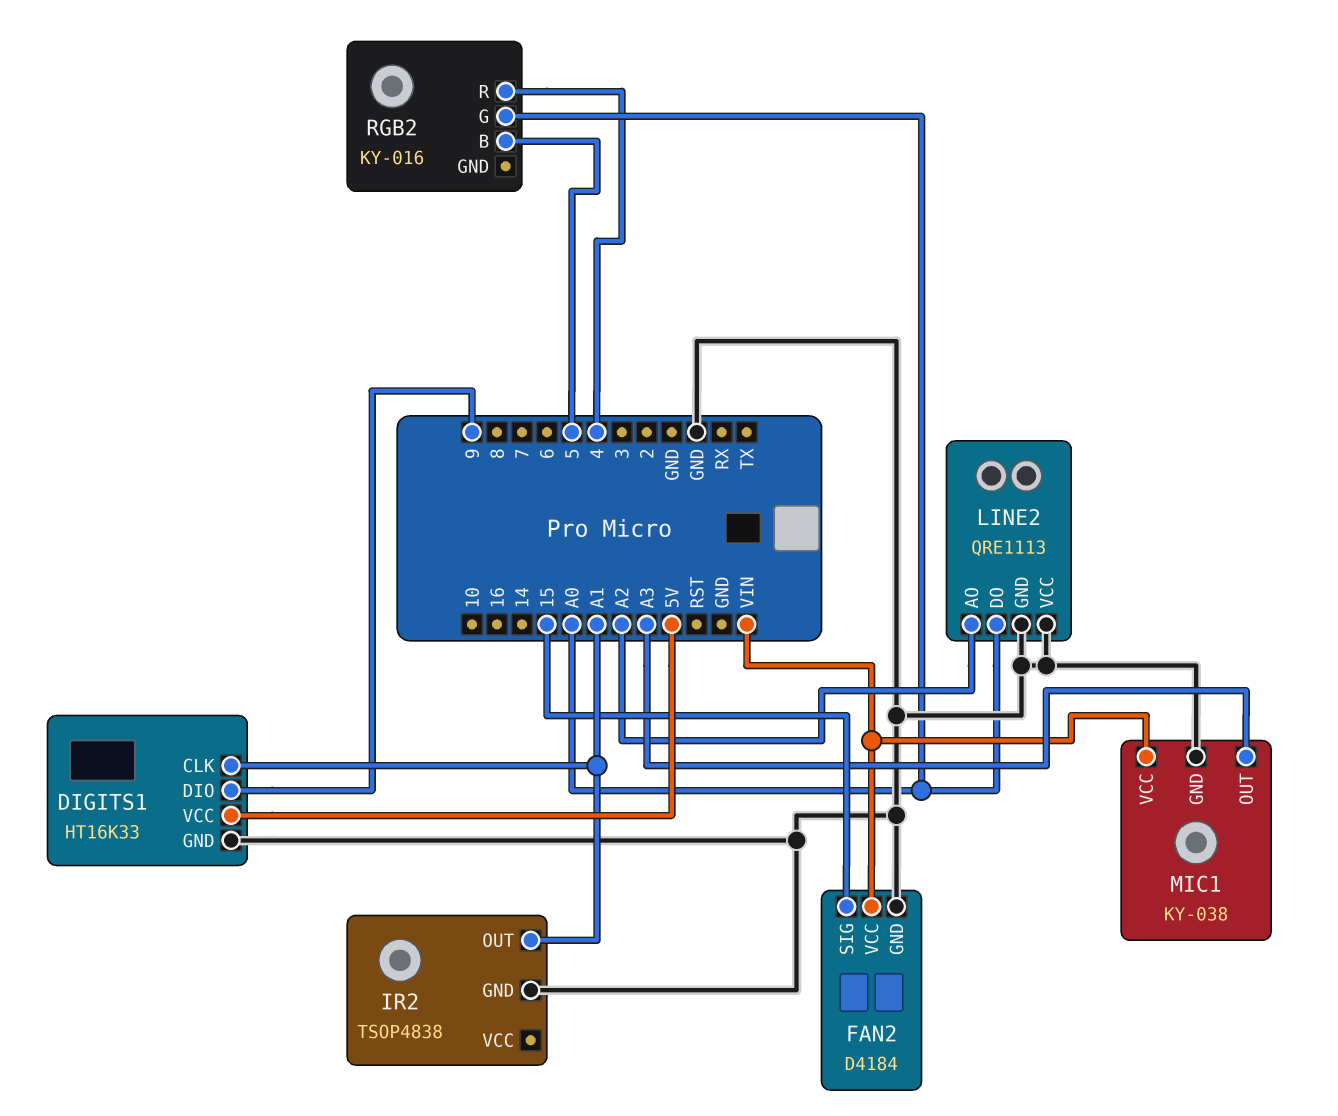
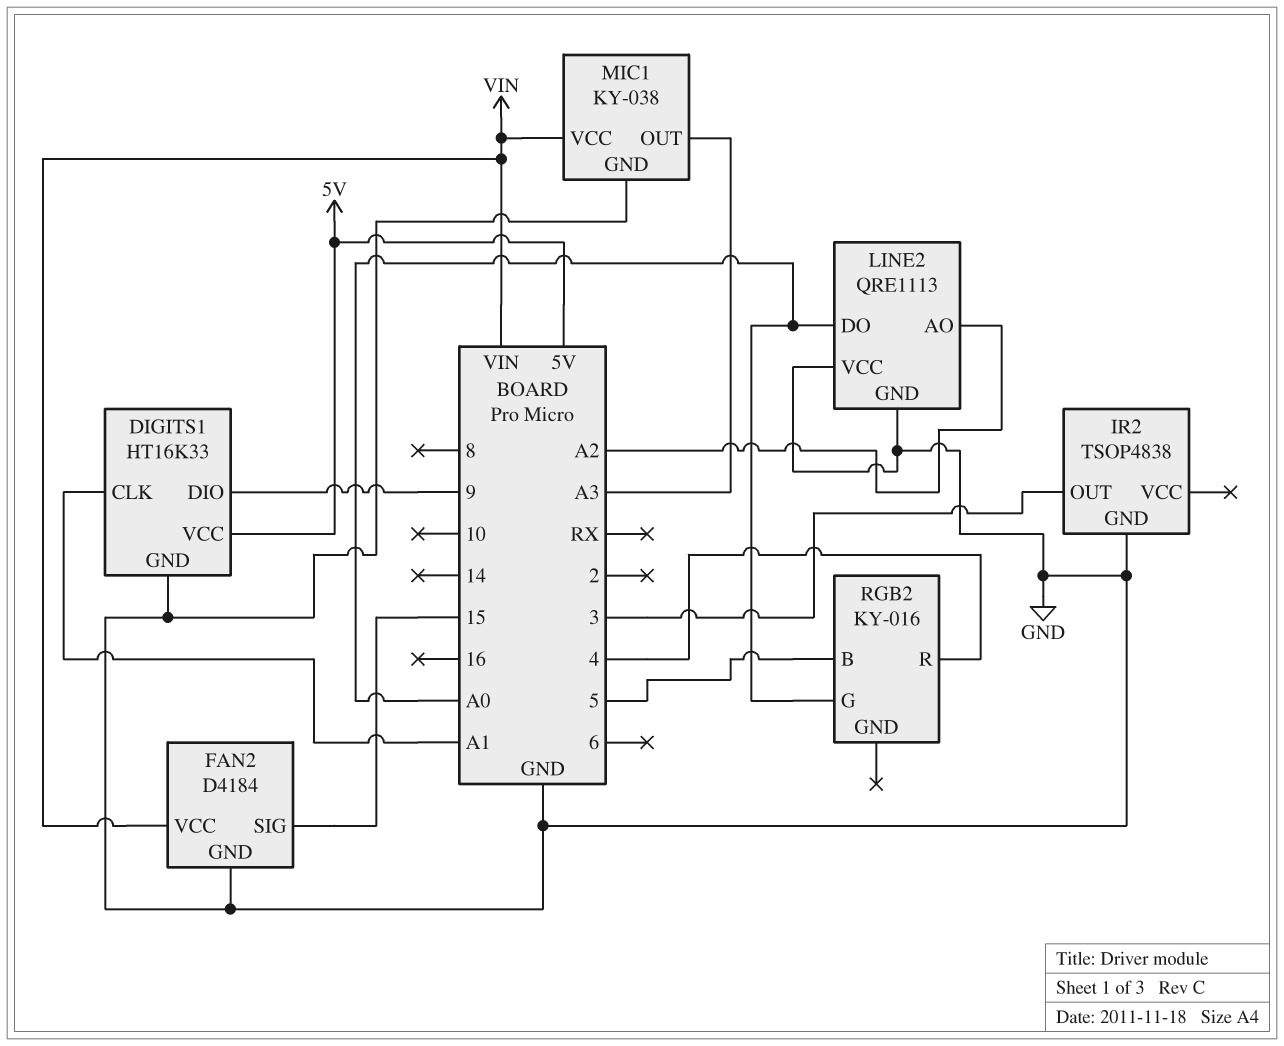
IR2 pin OUT: A1 -> 3

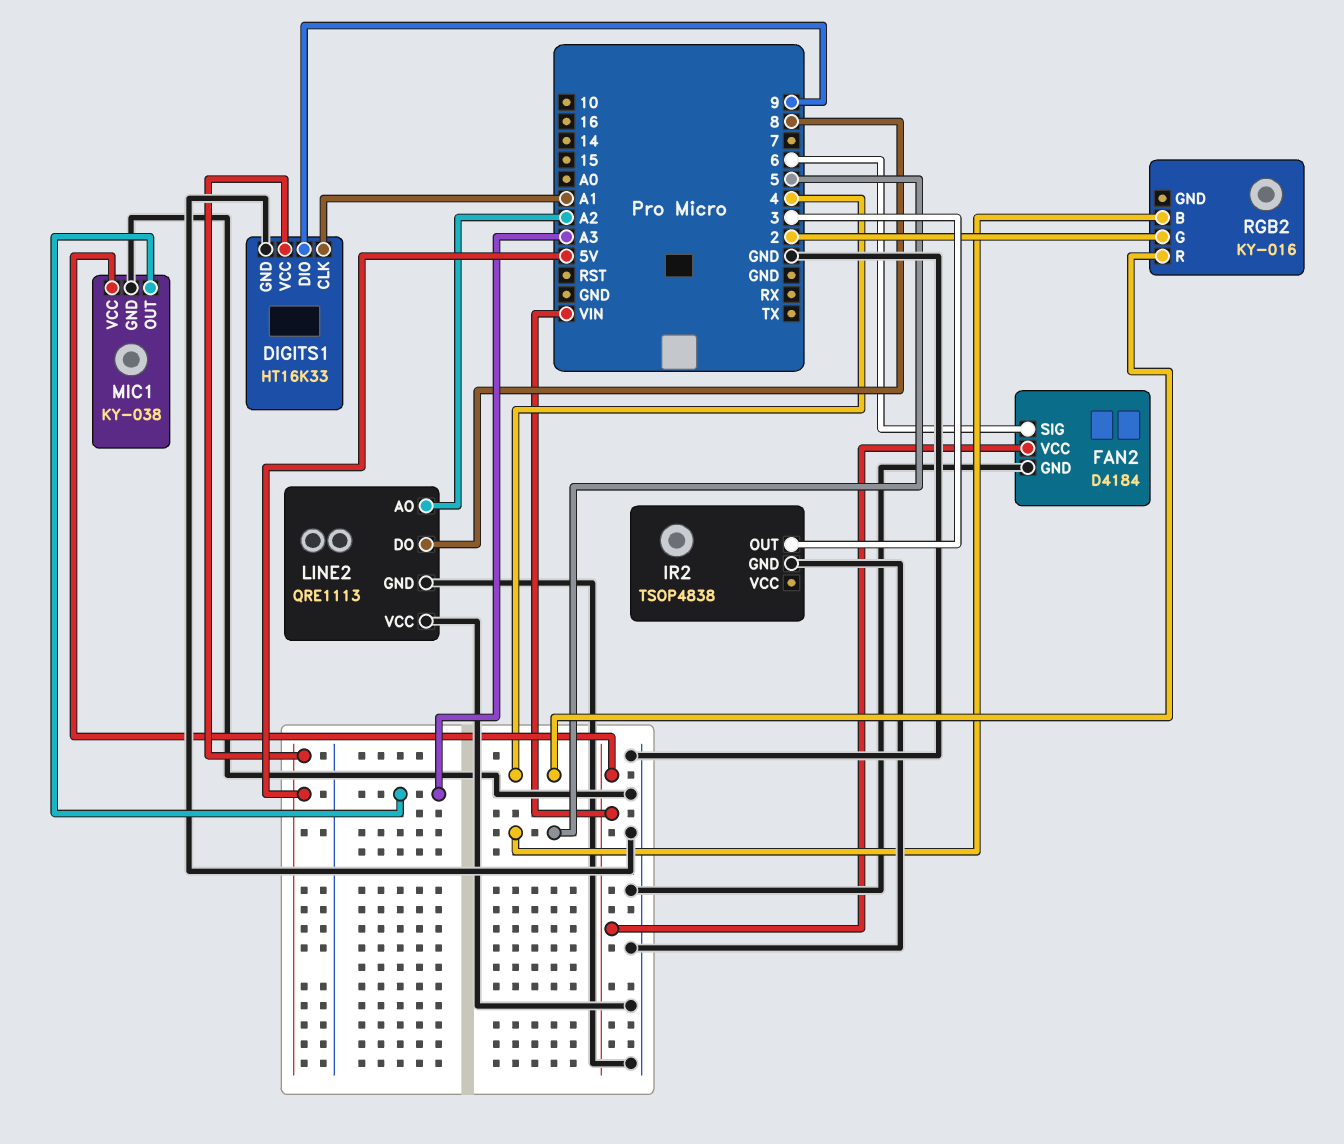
FAN2 pin SIG: 15 -> 6
LINE2 pin DO: A0 -> 8
RGB2 pin G: A0 -> 2

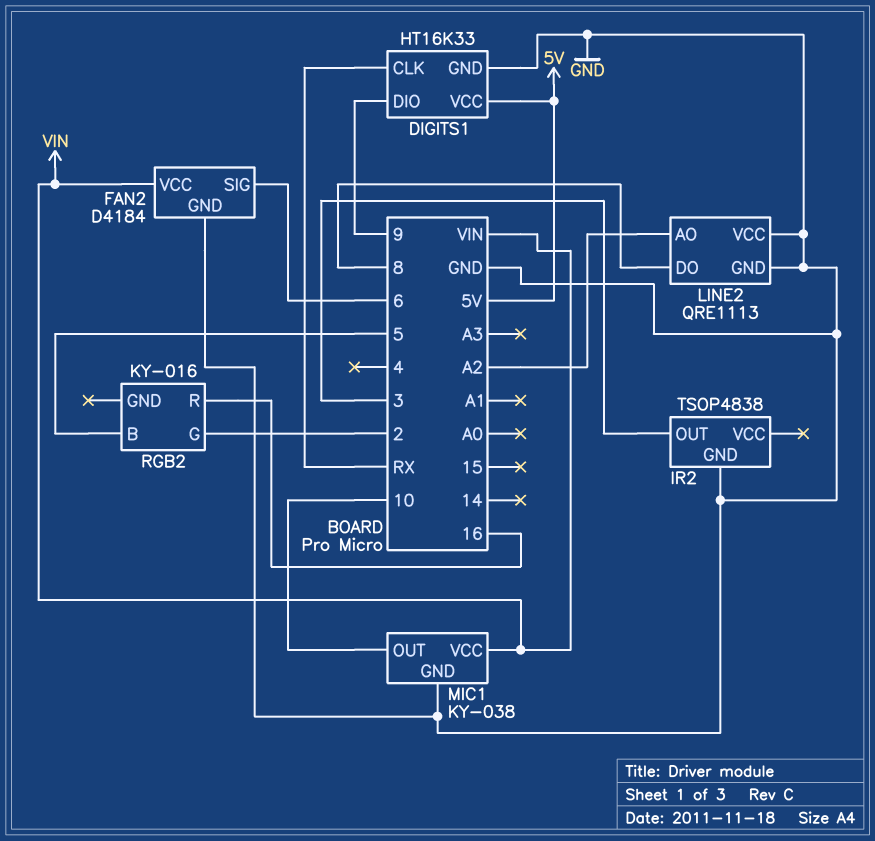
DIGITS1 pin CLK: A1 -> RX
MIC1 pin OUT: A3 -> 10
RGB2 pin R: 4 -> 16

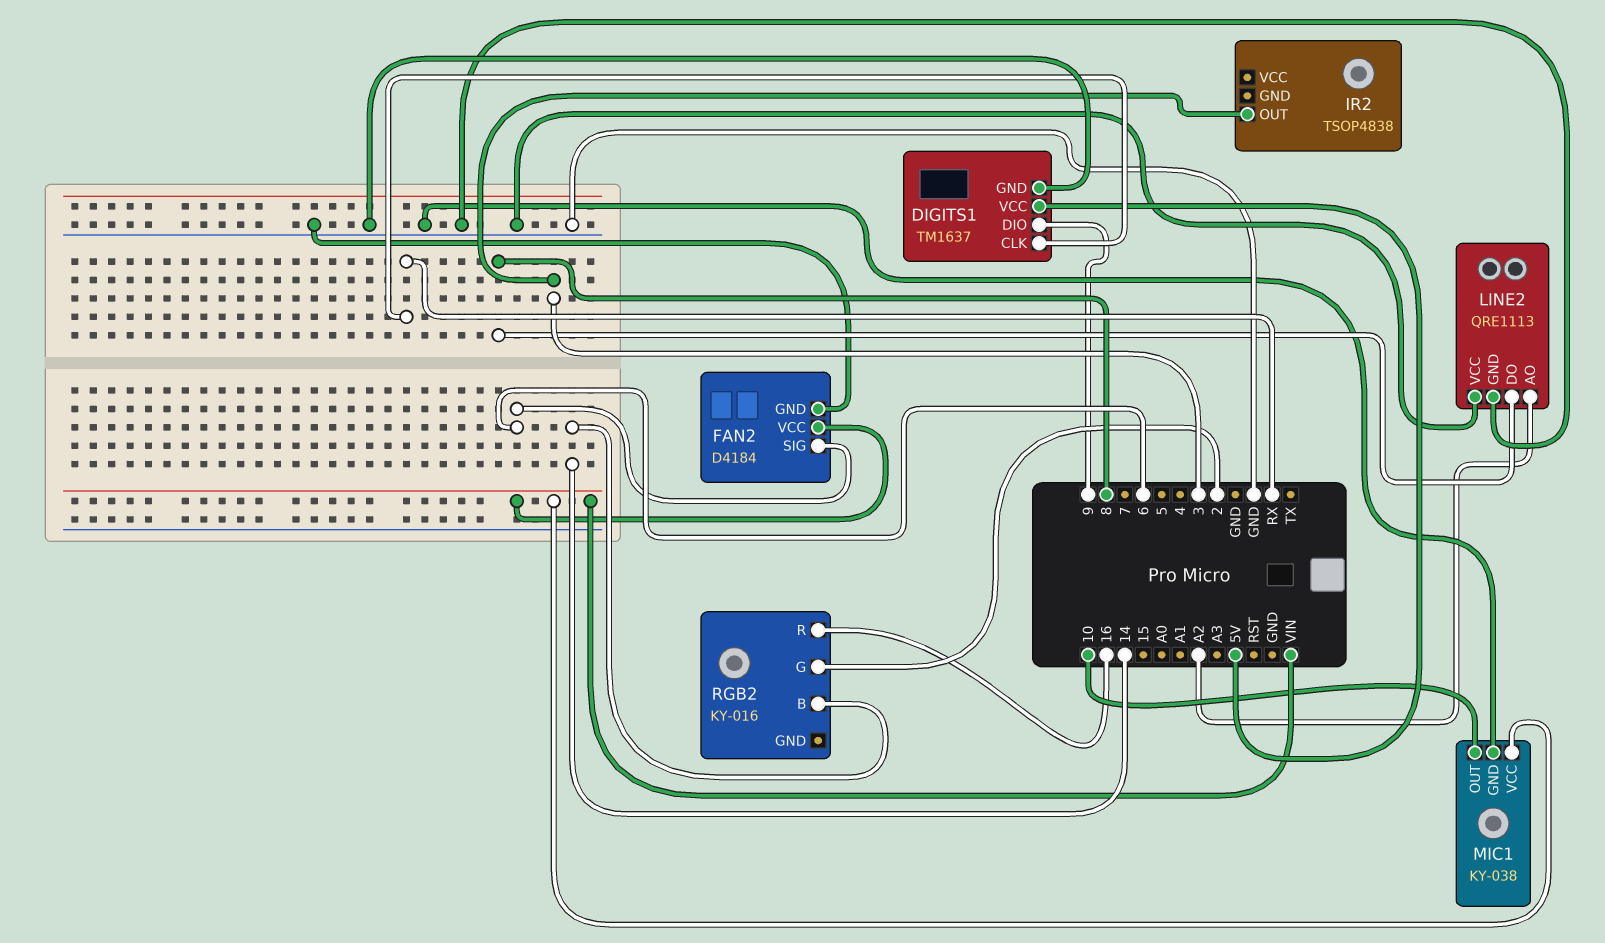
DIGITS1: HT16K33 -> TM1637
IR2 pin GND: GND -> none
RGB2 pin B: 5 -> 14

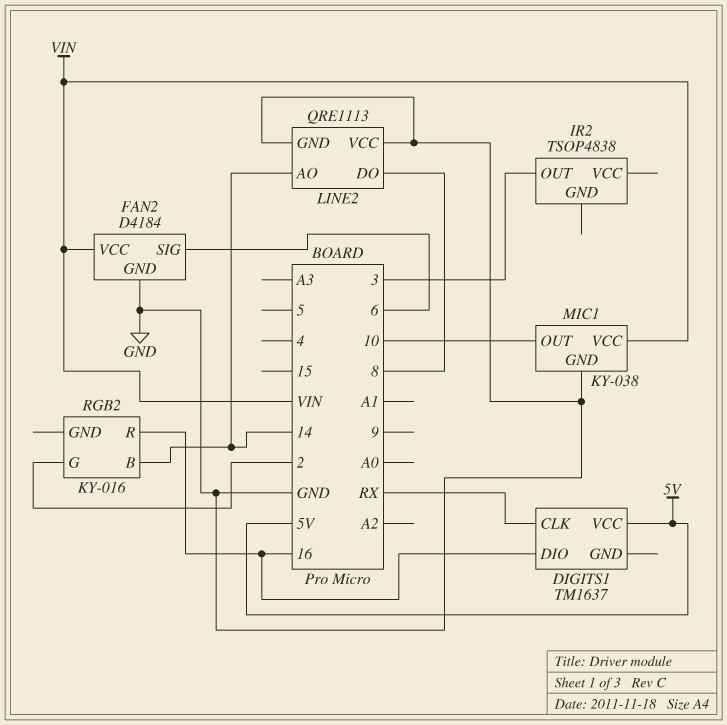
DIGITS1 pin DIO: 9 -> 16
DIGITS1 pin GND: GND -> none
LINE2 pin AO: A2 -> 14

